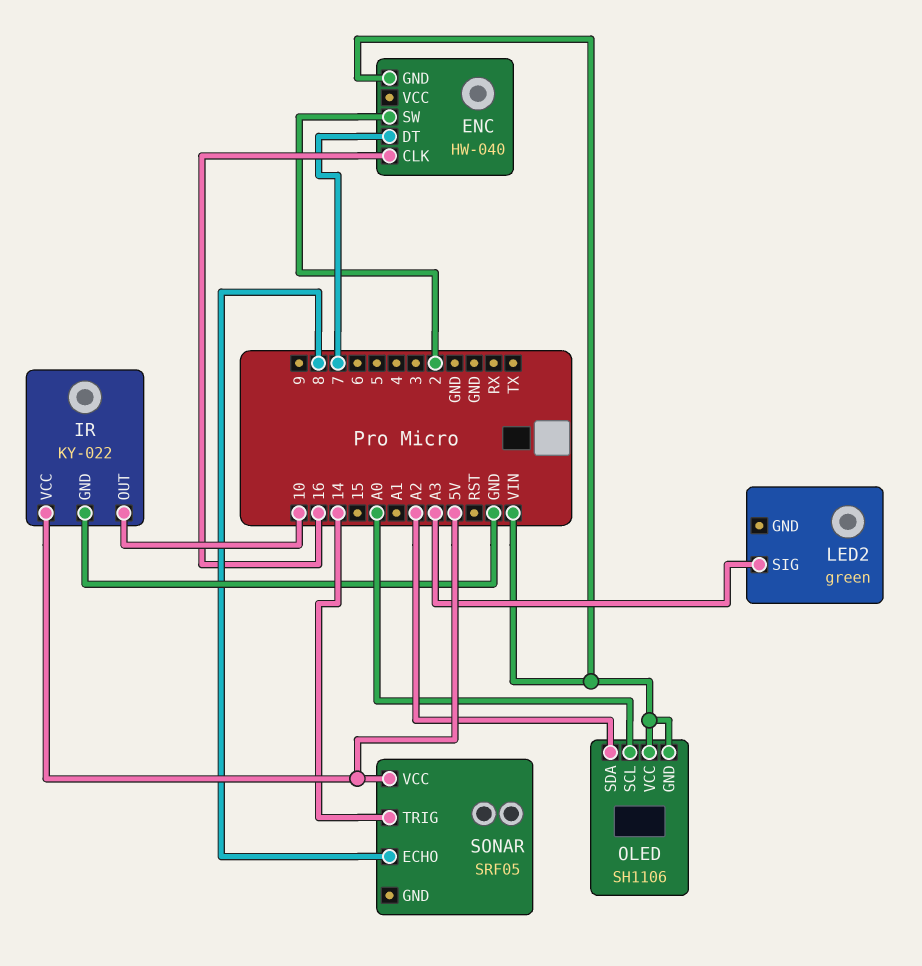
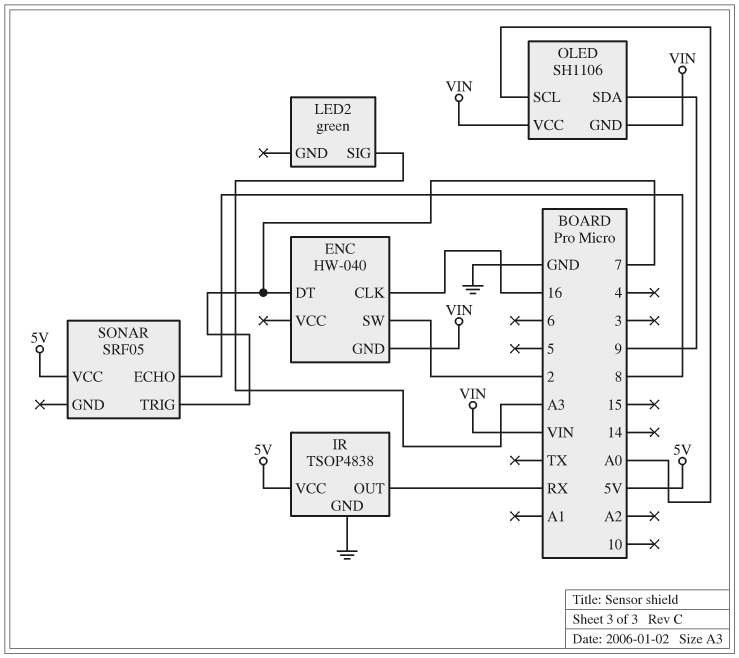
IR: KY-022 -> TSOP4838
IR pin OUT: 10 -> RX
OLED pin SDA: A2 -> 9
SONAR pin TRIG: 14 -> 7

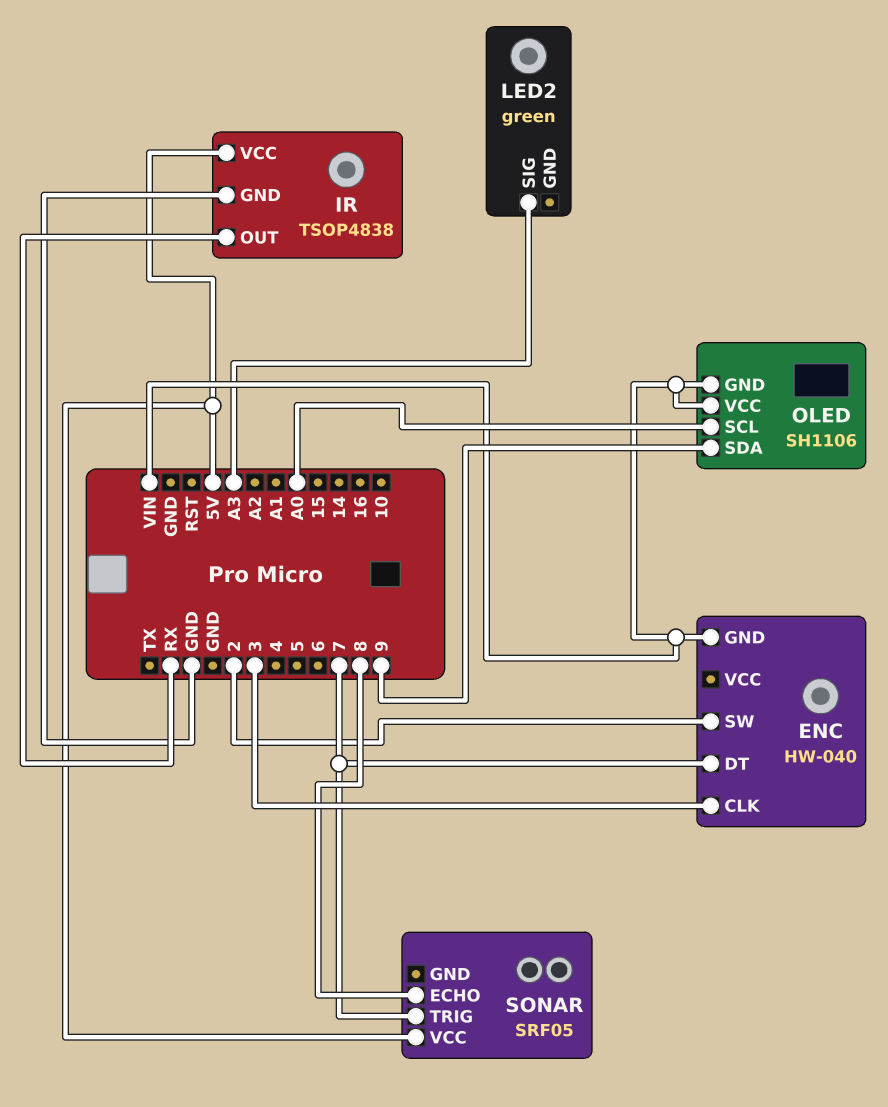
ENC pin CLK: 16 -> 3

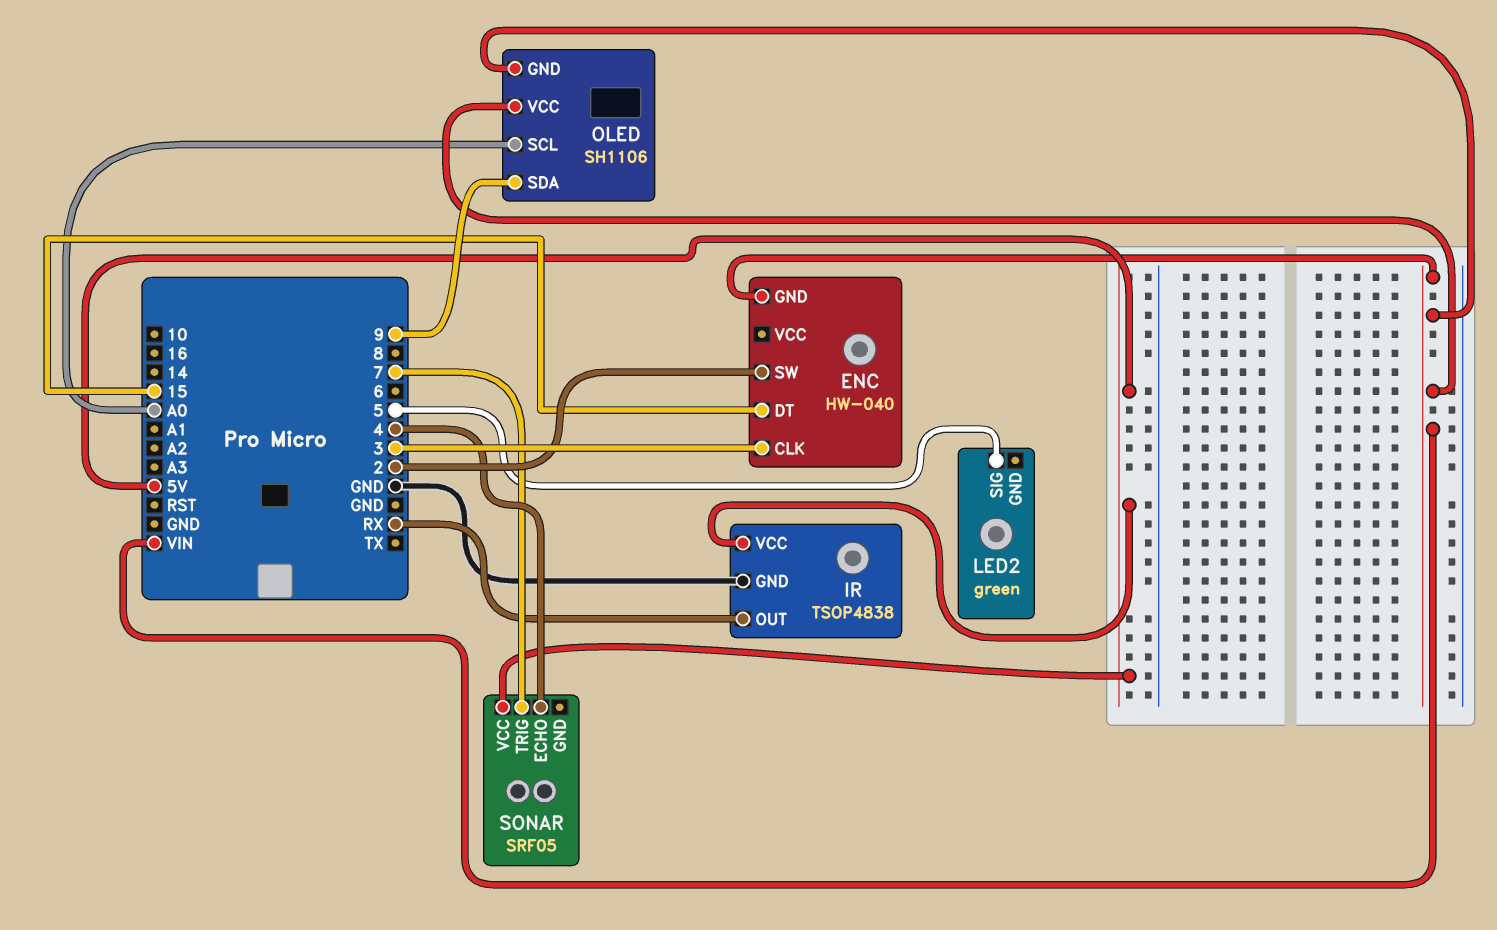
ENC pin DT: 7 -> 15
LED2 pin SIG: A3 -> 5
SONAR pin ECHO: 8 -> 4

